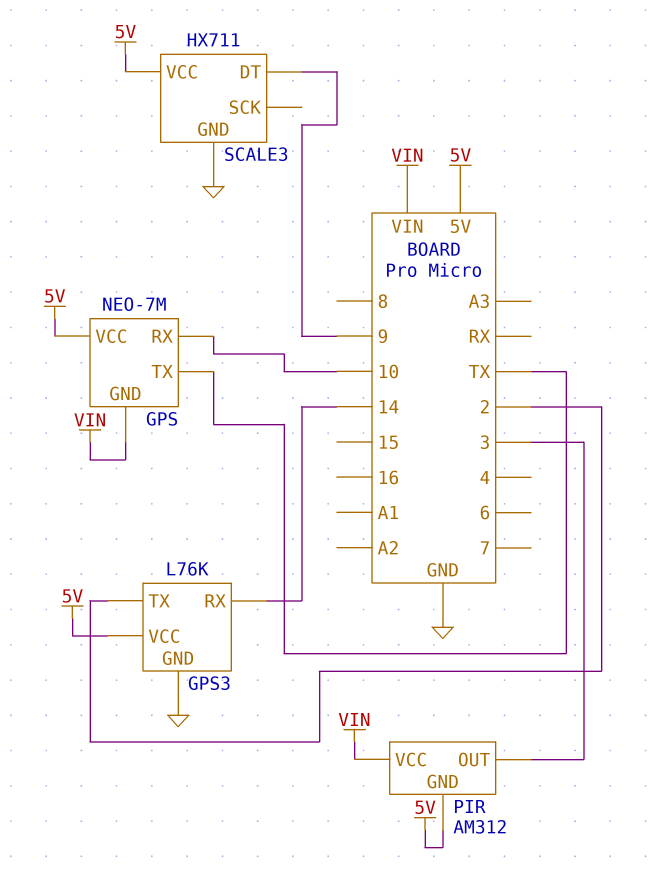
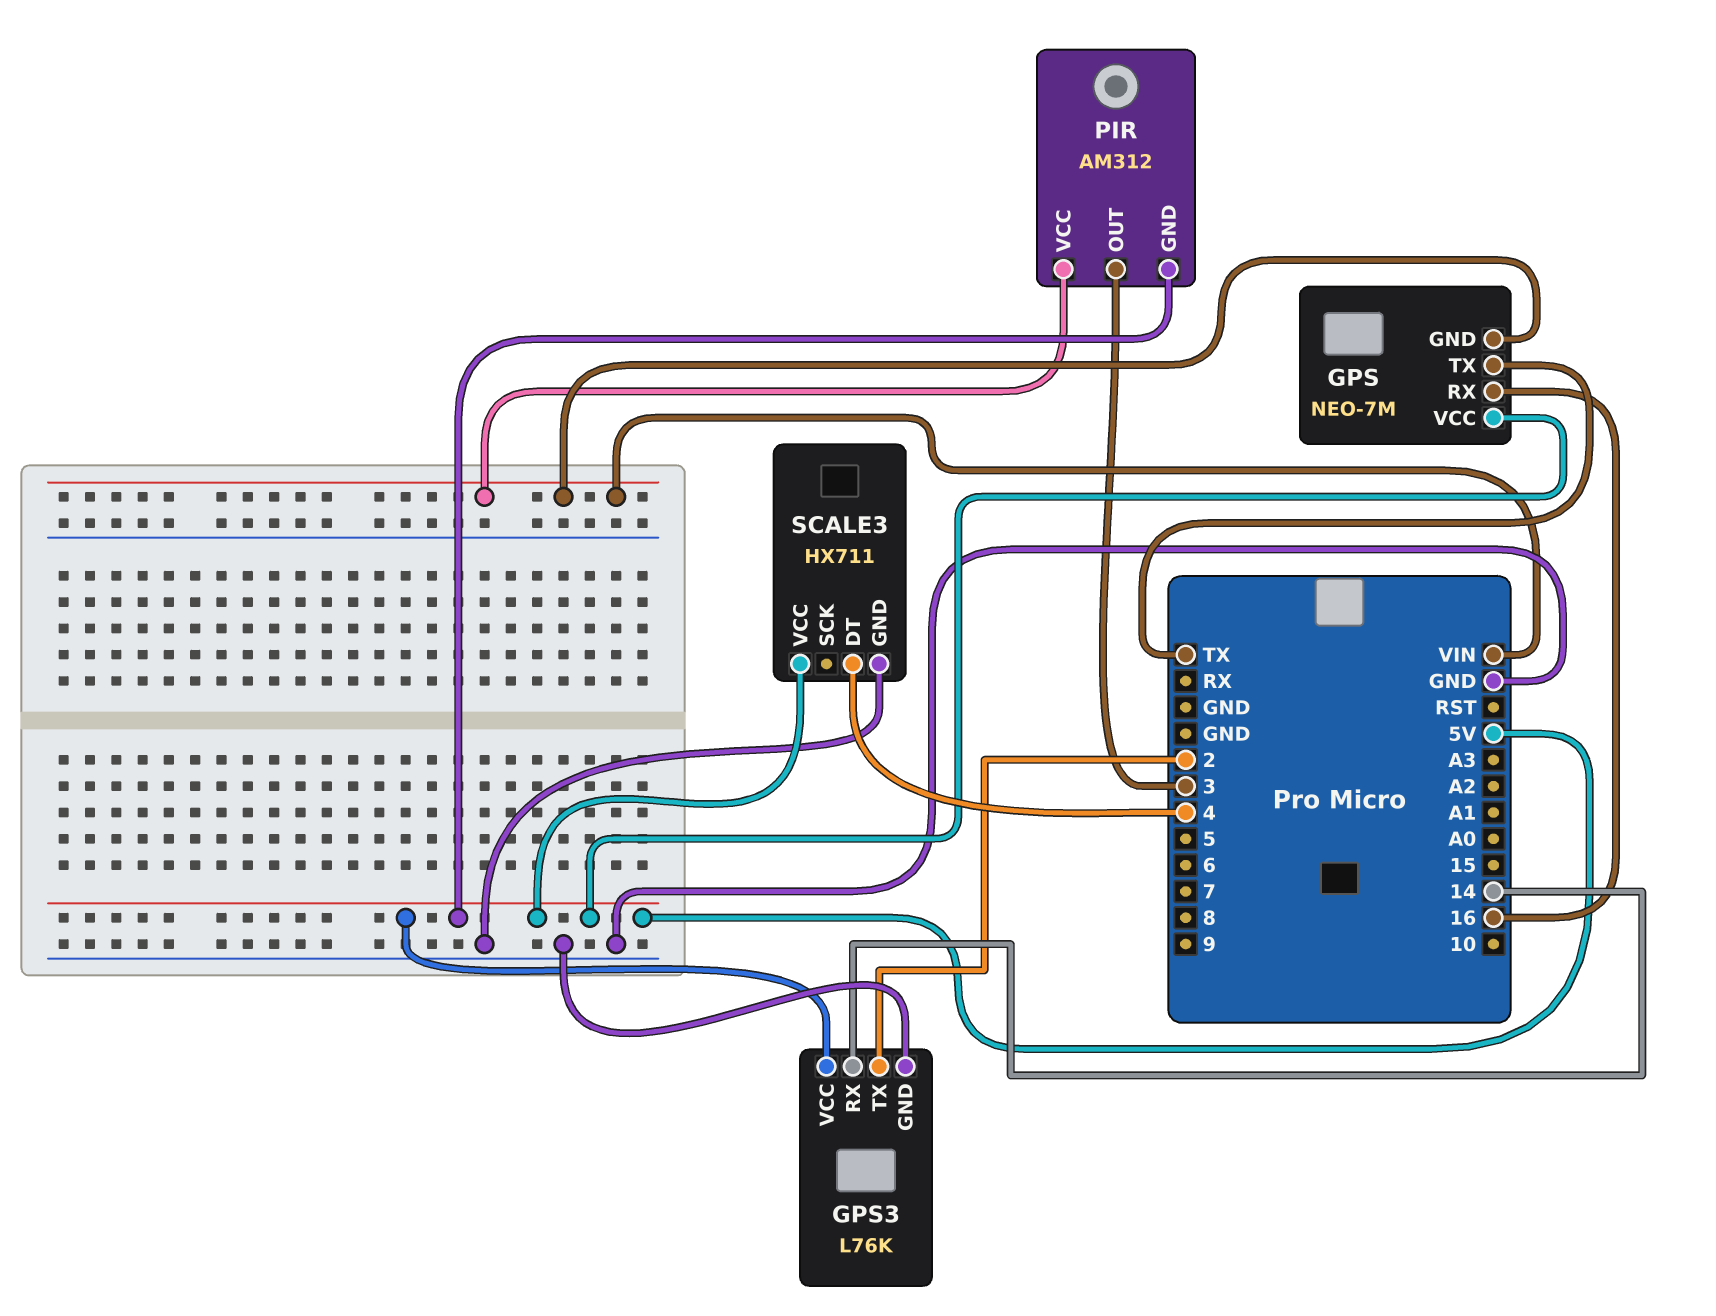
GPS pin RX: 10 -> 16
SCALE3 pin DT: 9 -> 4

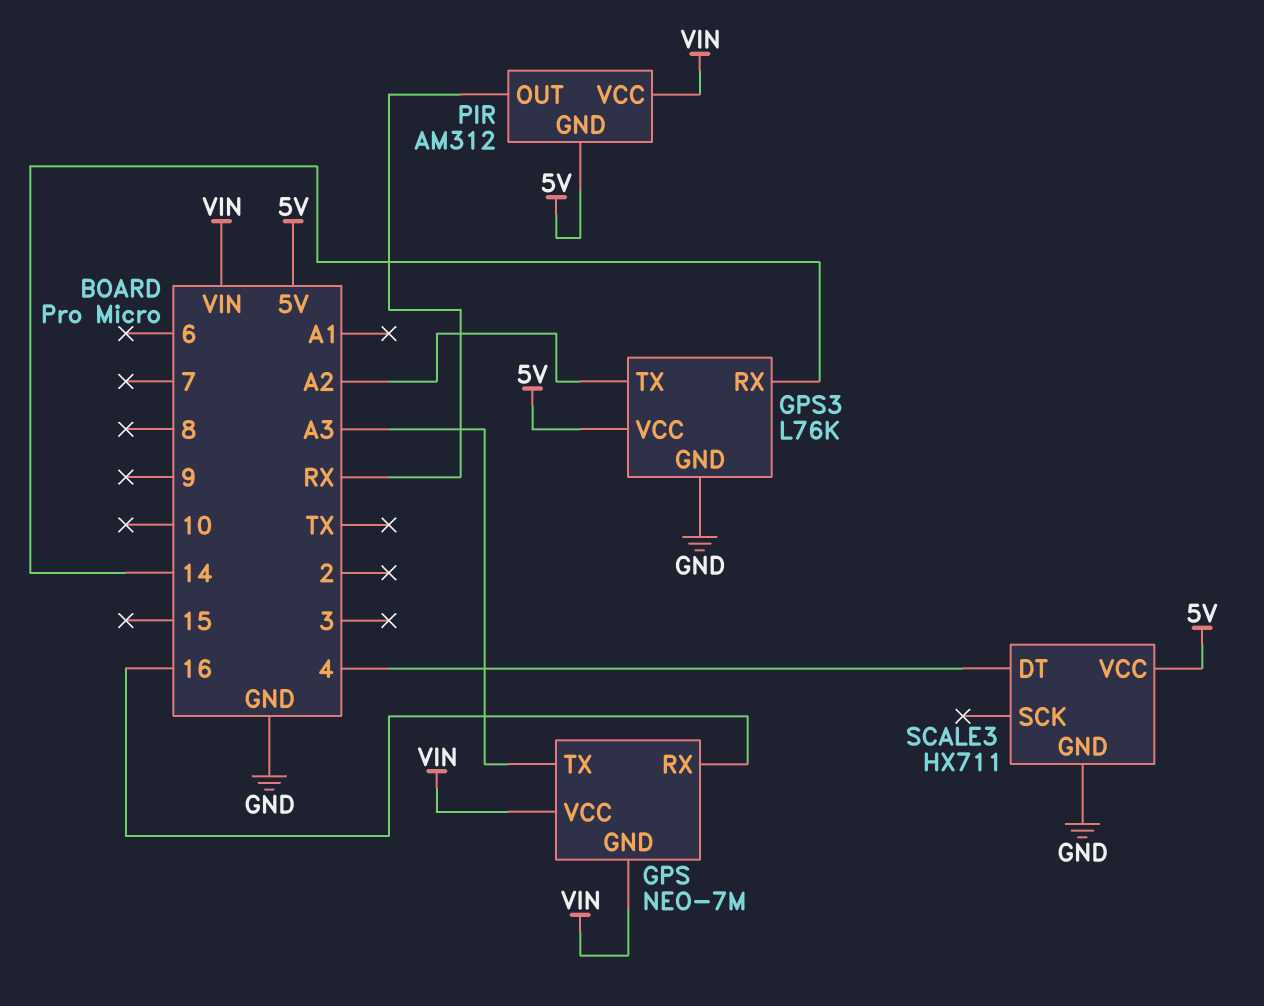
GPS pin TX: TX -> A3
GPS pin VCC: 5V -> VIN
GPS3 pin TX: 2 -> A2
PIR pin OUT: 3 -> RX

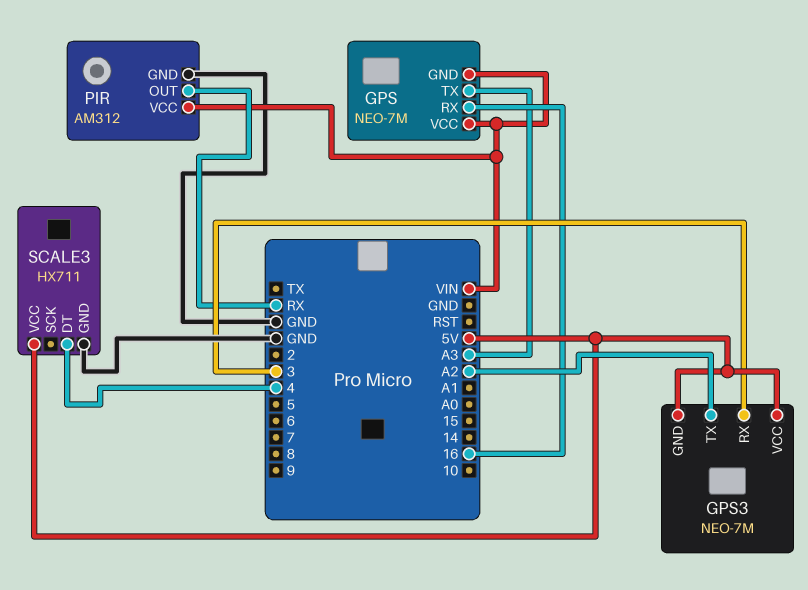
GPS3: L76K -> NEO-7M
GPS3 pin GND: GND -> 5V
GPS3 pin RX: 14 -> 3
PIR pin GND: 5V -> GND

